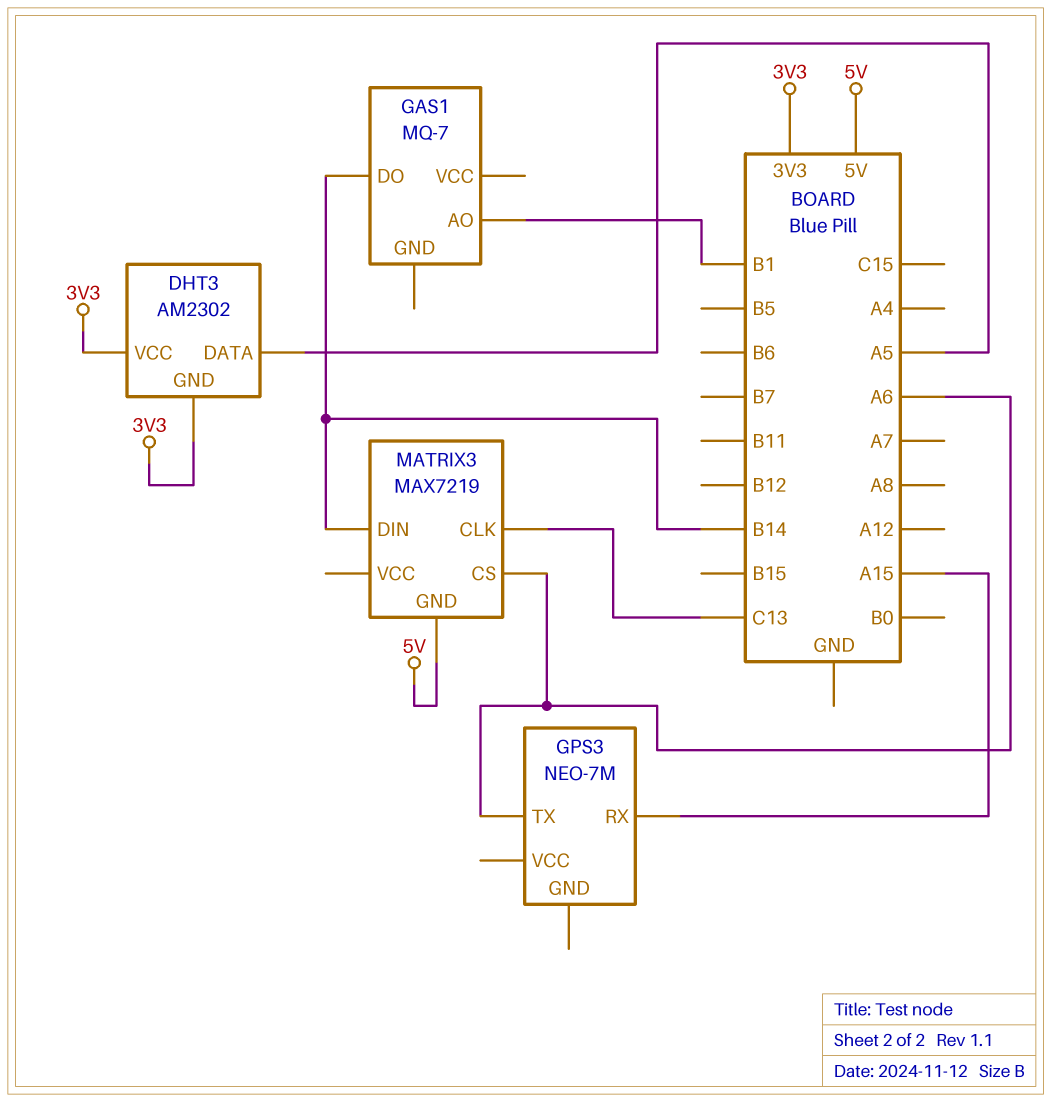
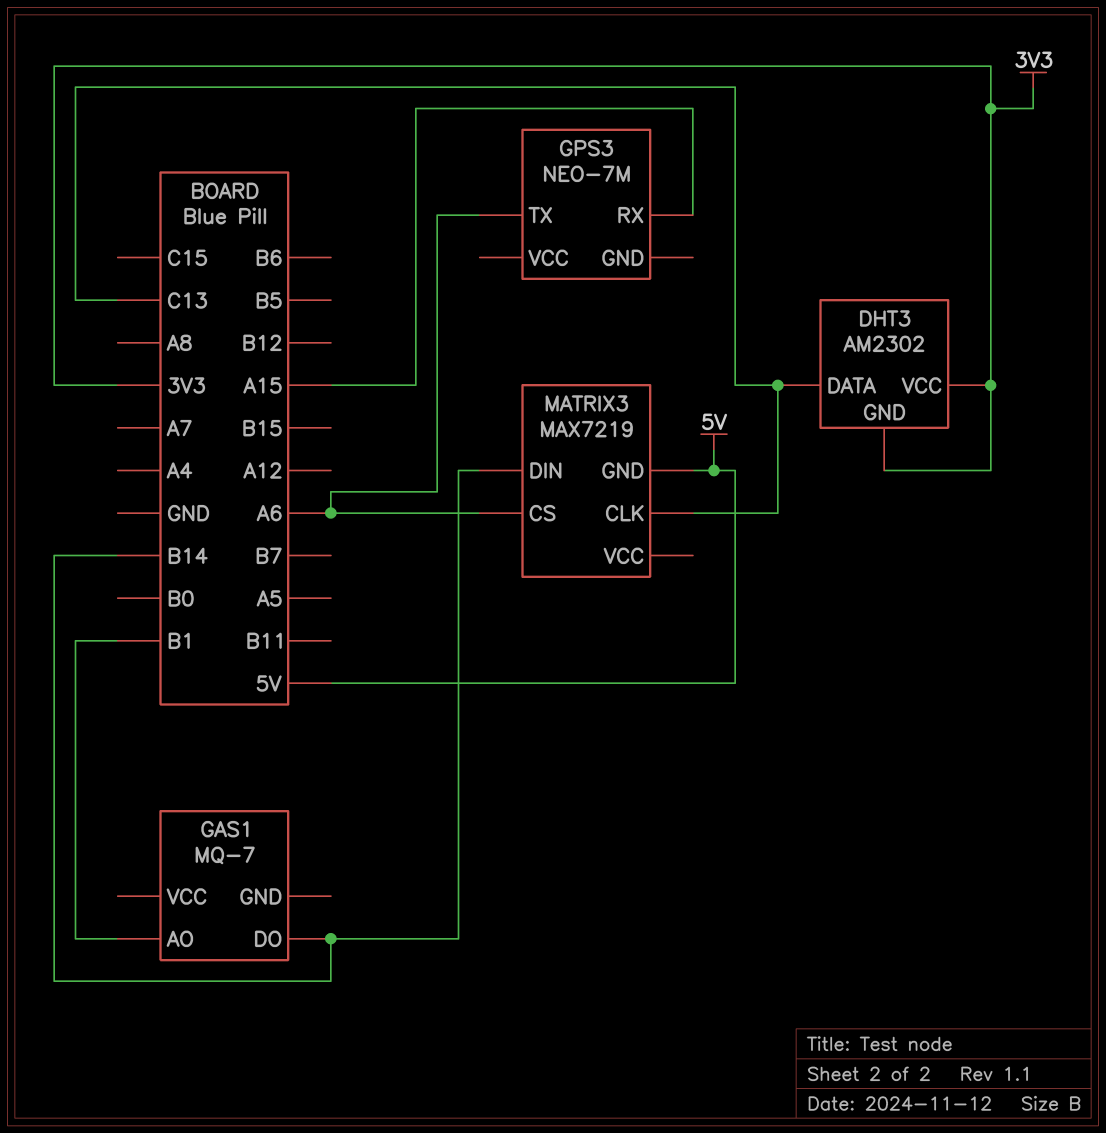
DHT3 pin DATA: A5 -> C13

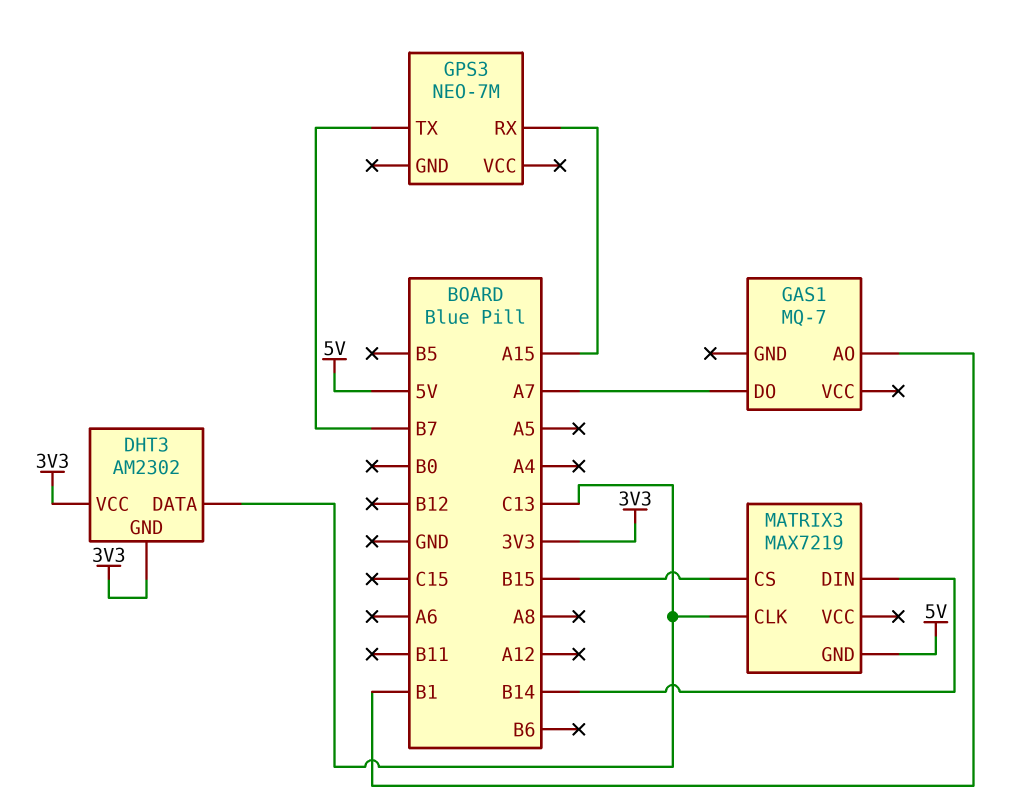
GAS1 pin DO: B14 -> A7
GPS3 pin TX: A6 -> B7
MATRIX3 pin CS: A6 -> B15

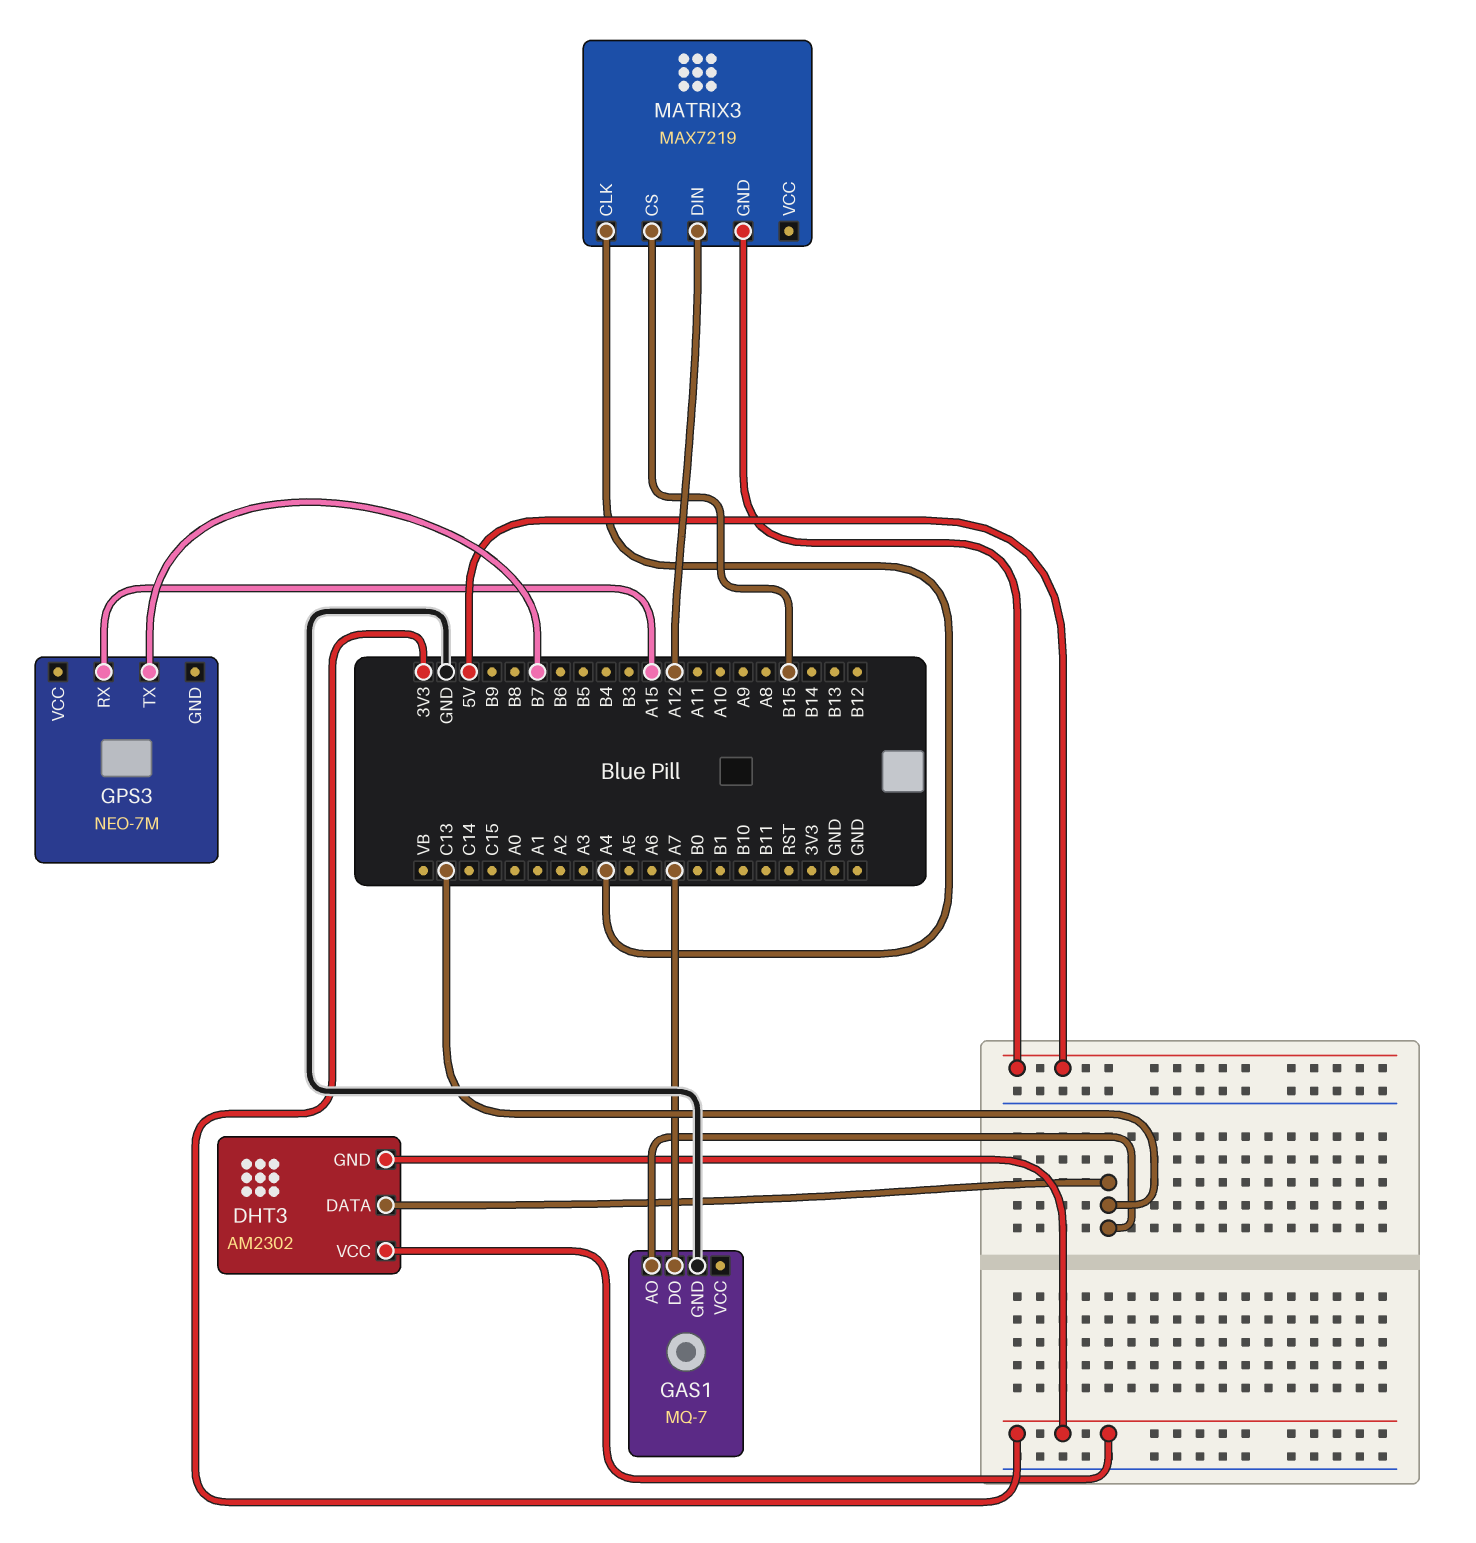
GAS1 pin AO: B1 -> C13
GAS1 pin GND: none -> GND
MATRIX3 pin CLK: C13 -> A4
MATRIX3 pin DIN: B14 -> A12

